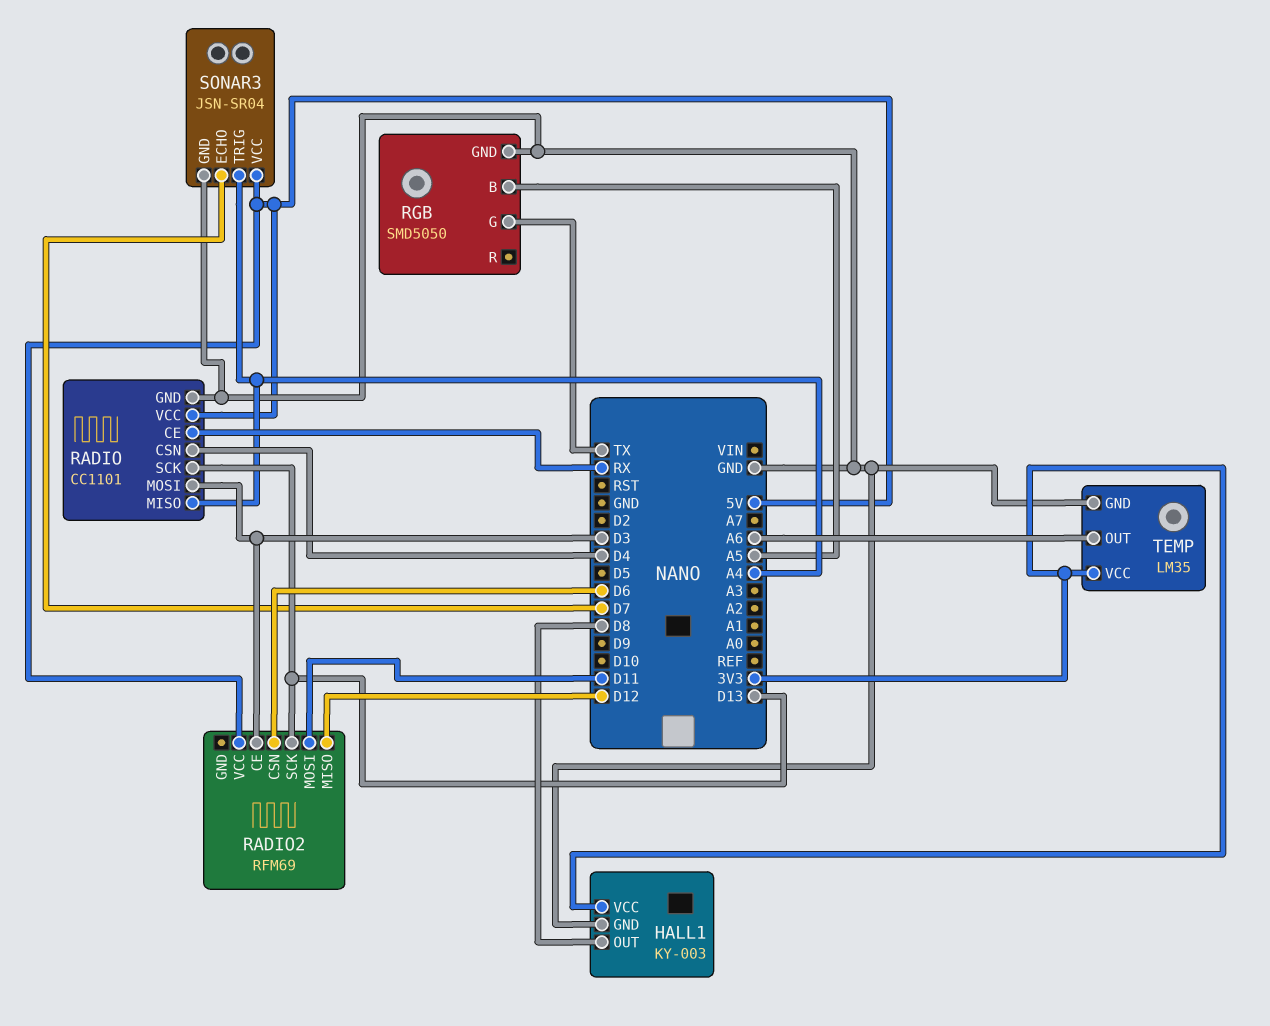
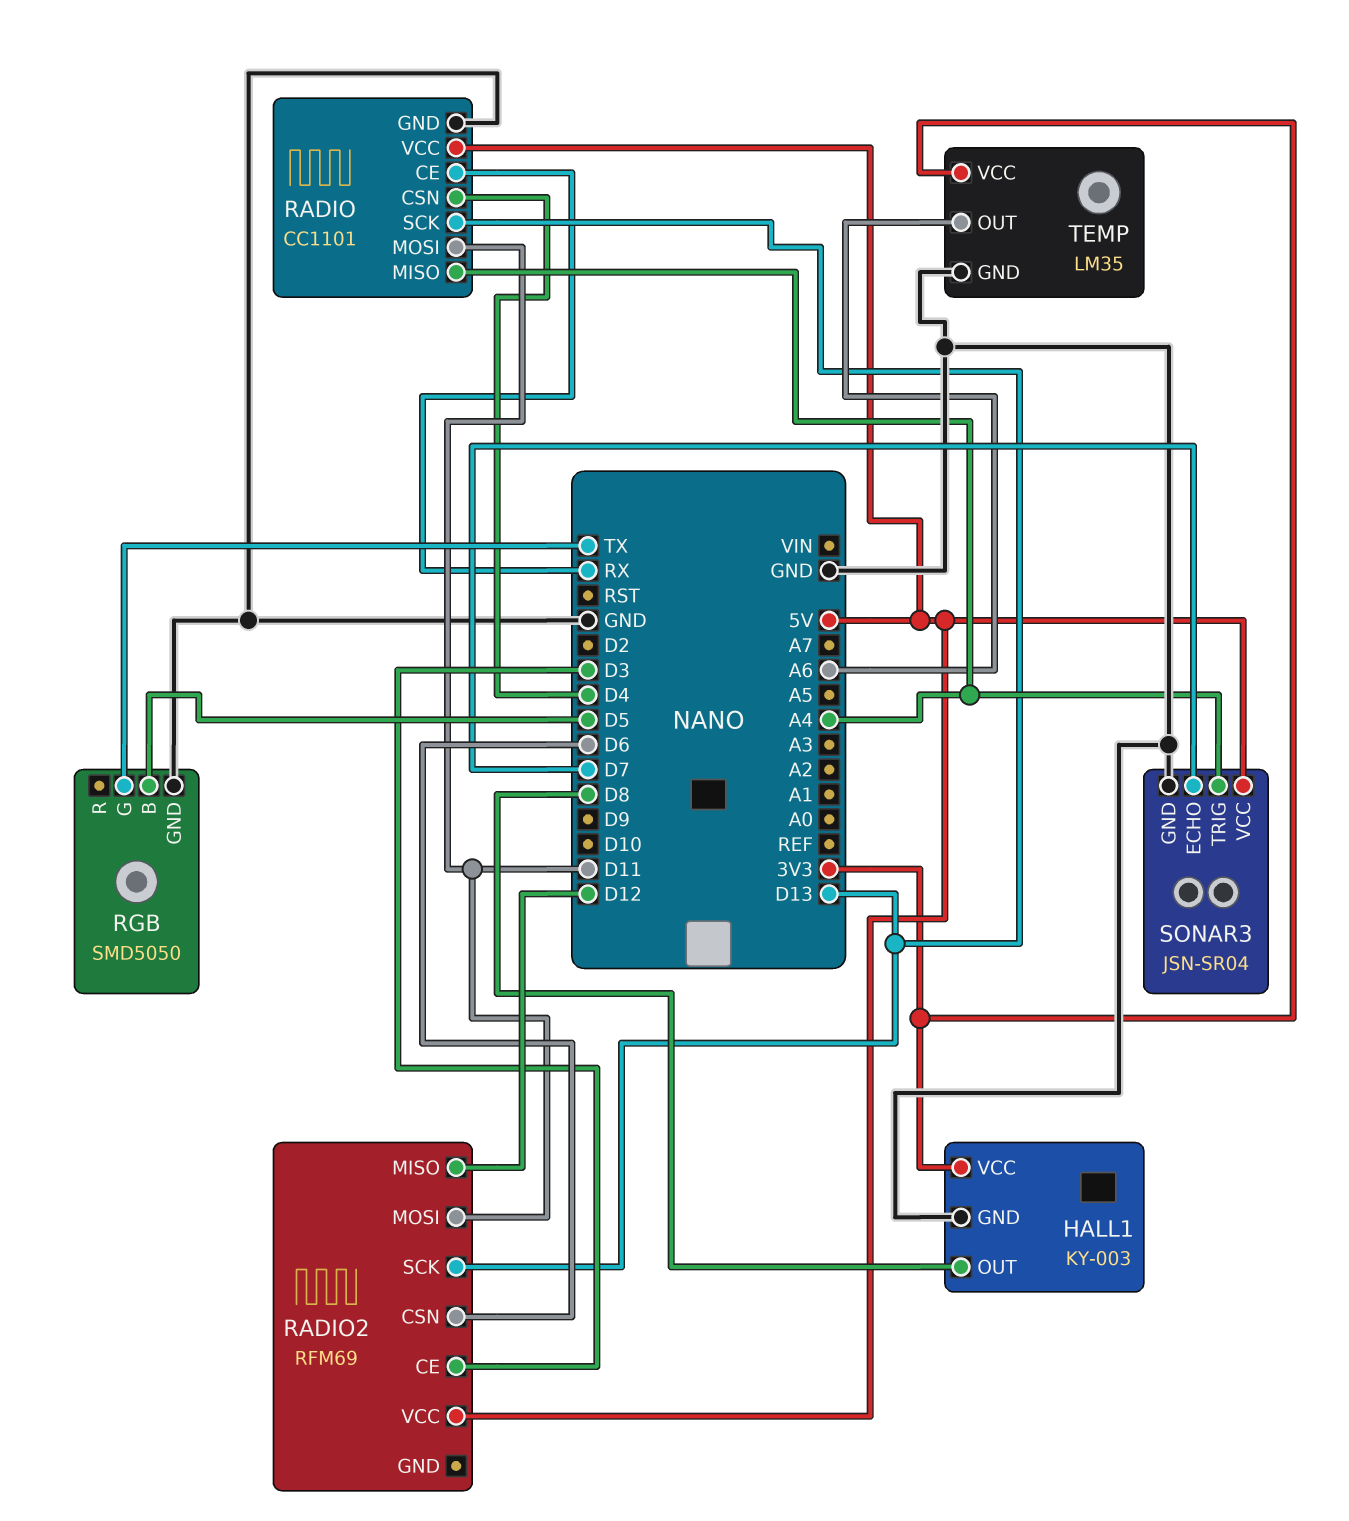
RADIO pin MOSI: D3 -> D11
RGB pin B: A5 -> D5

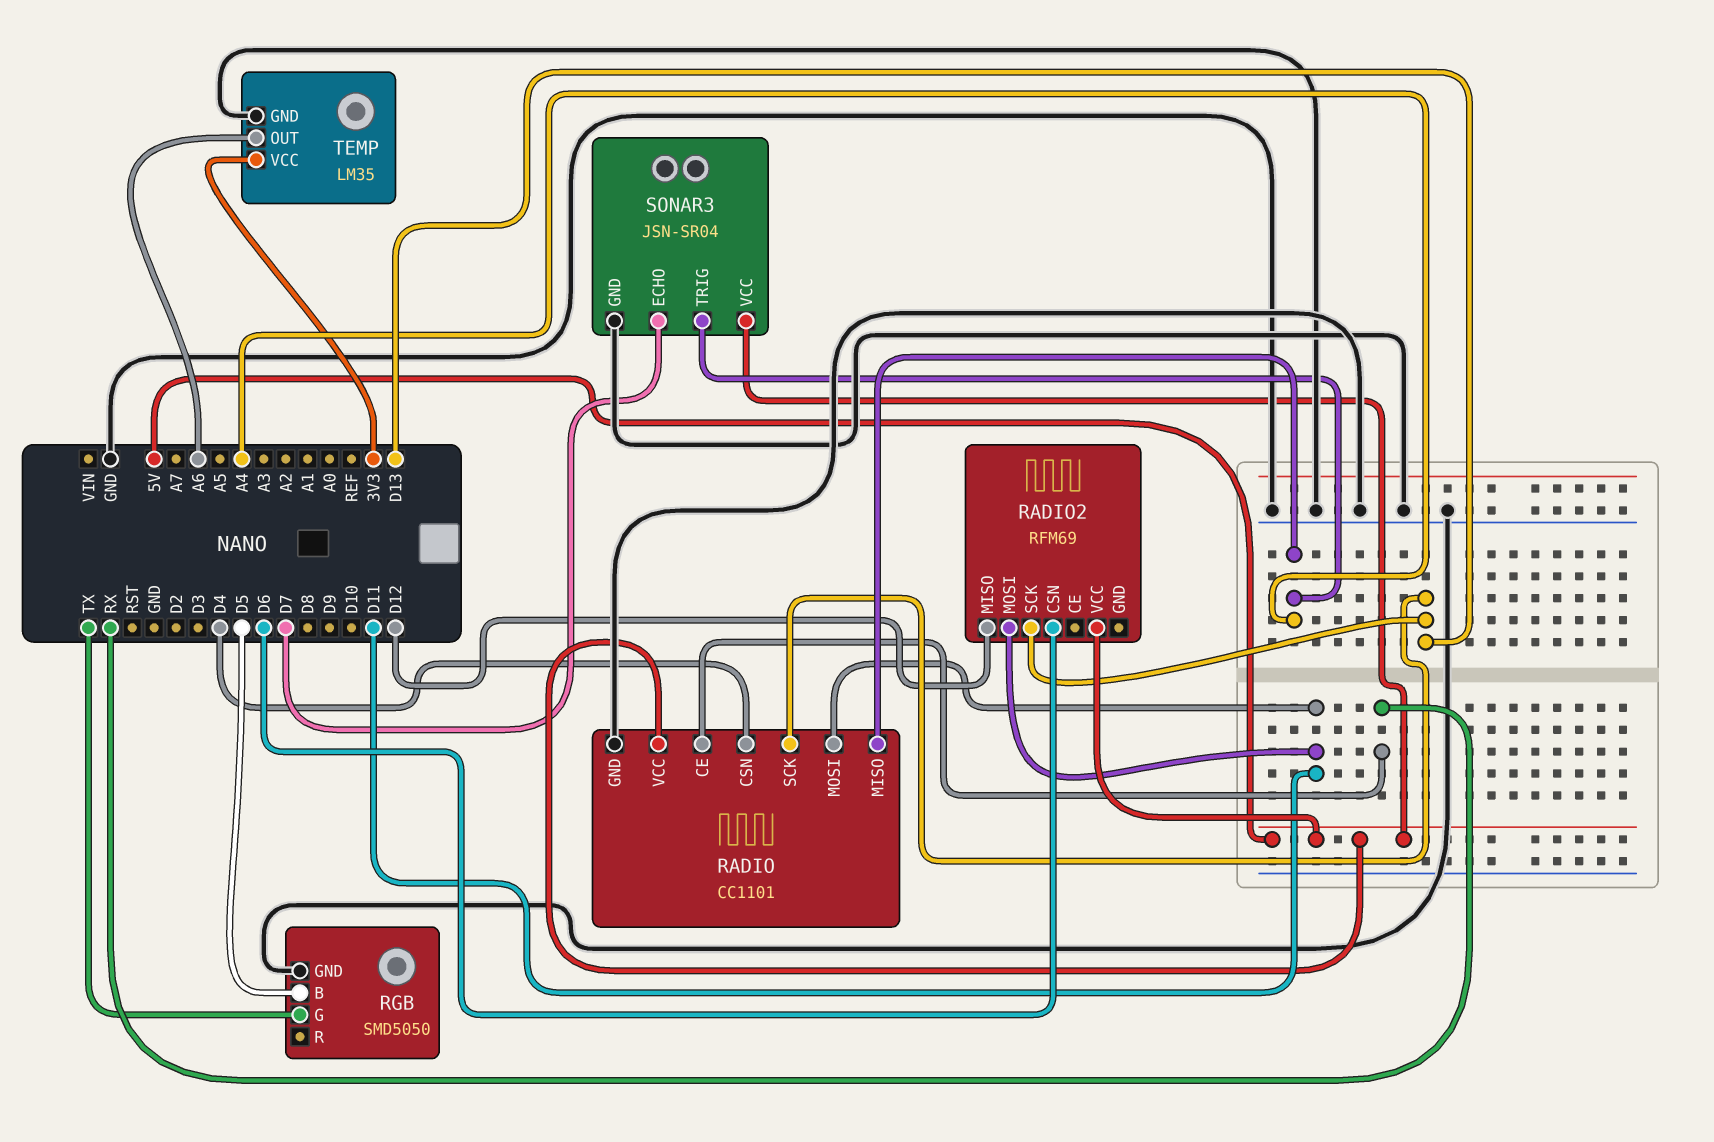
HALL1: KY-003 -> none
HALL1 pin GND: GND -> none
HALL1 pin OUT: D8 -> none
HALL1 pin VCC: 3V3 -> none
RADIO2 pin CE: D3 -> none

